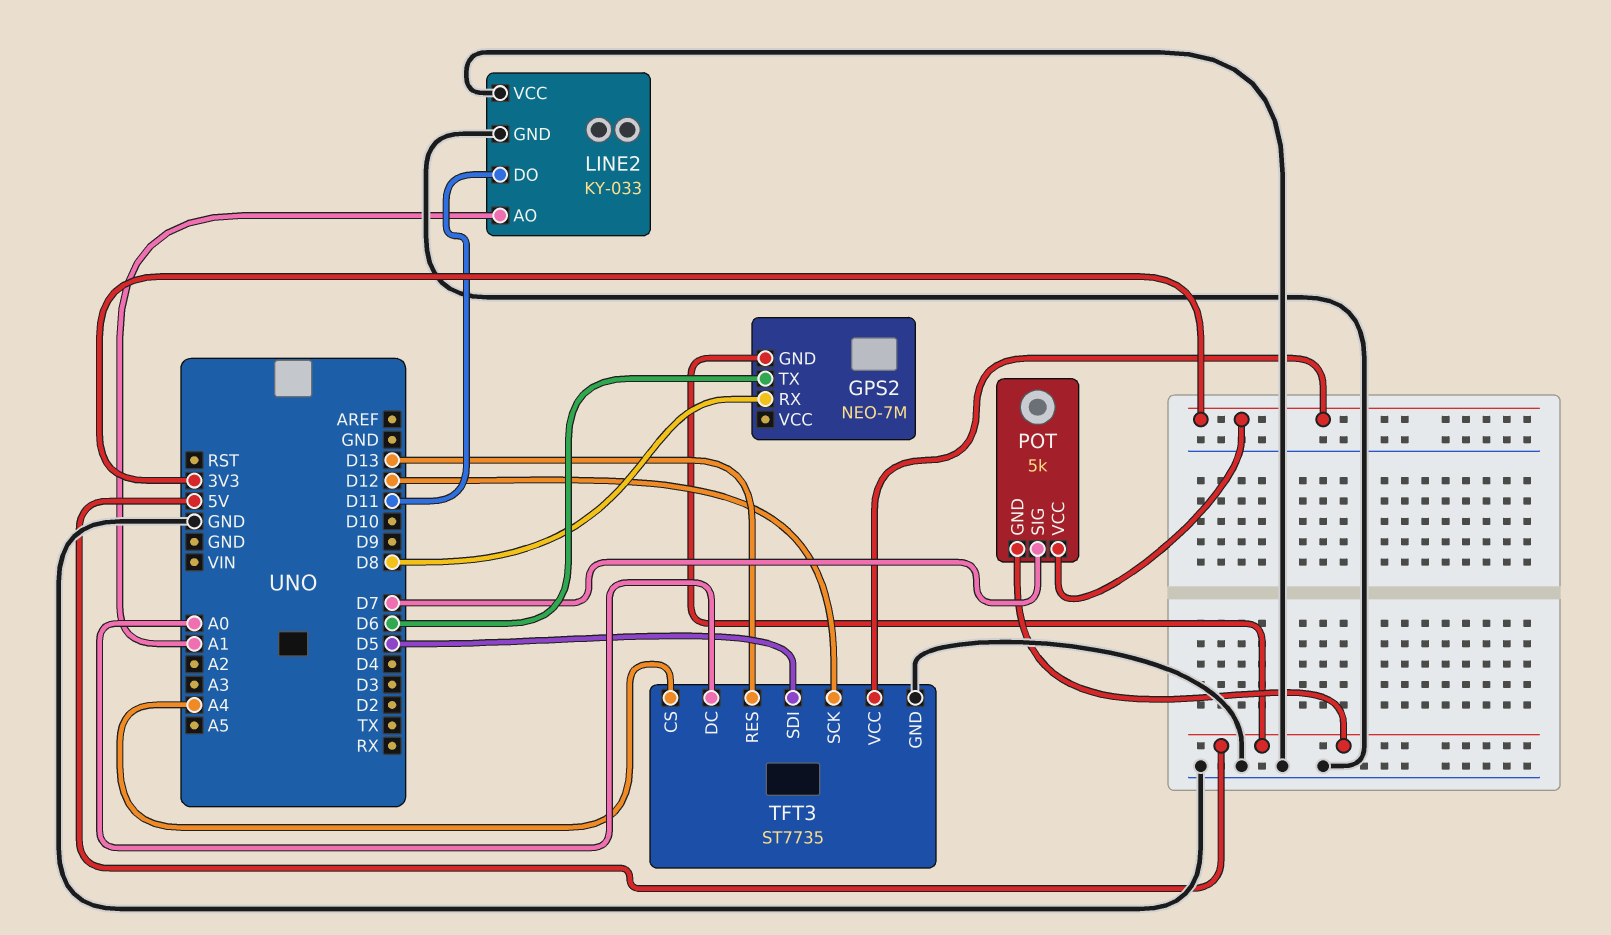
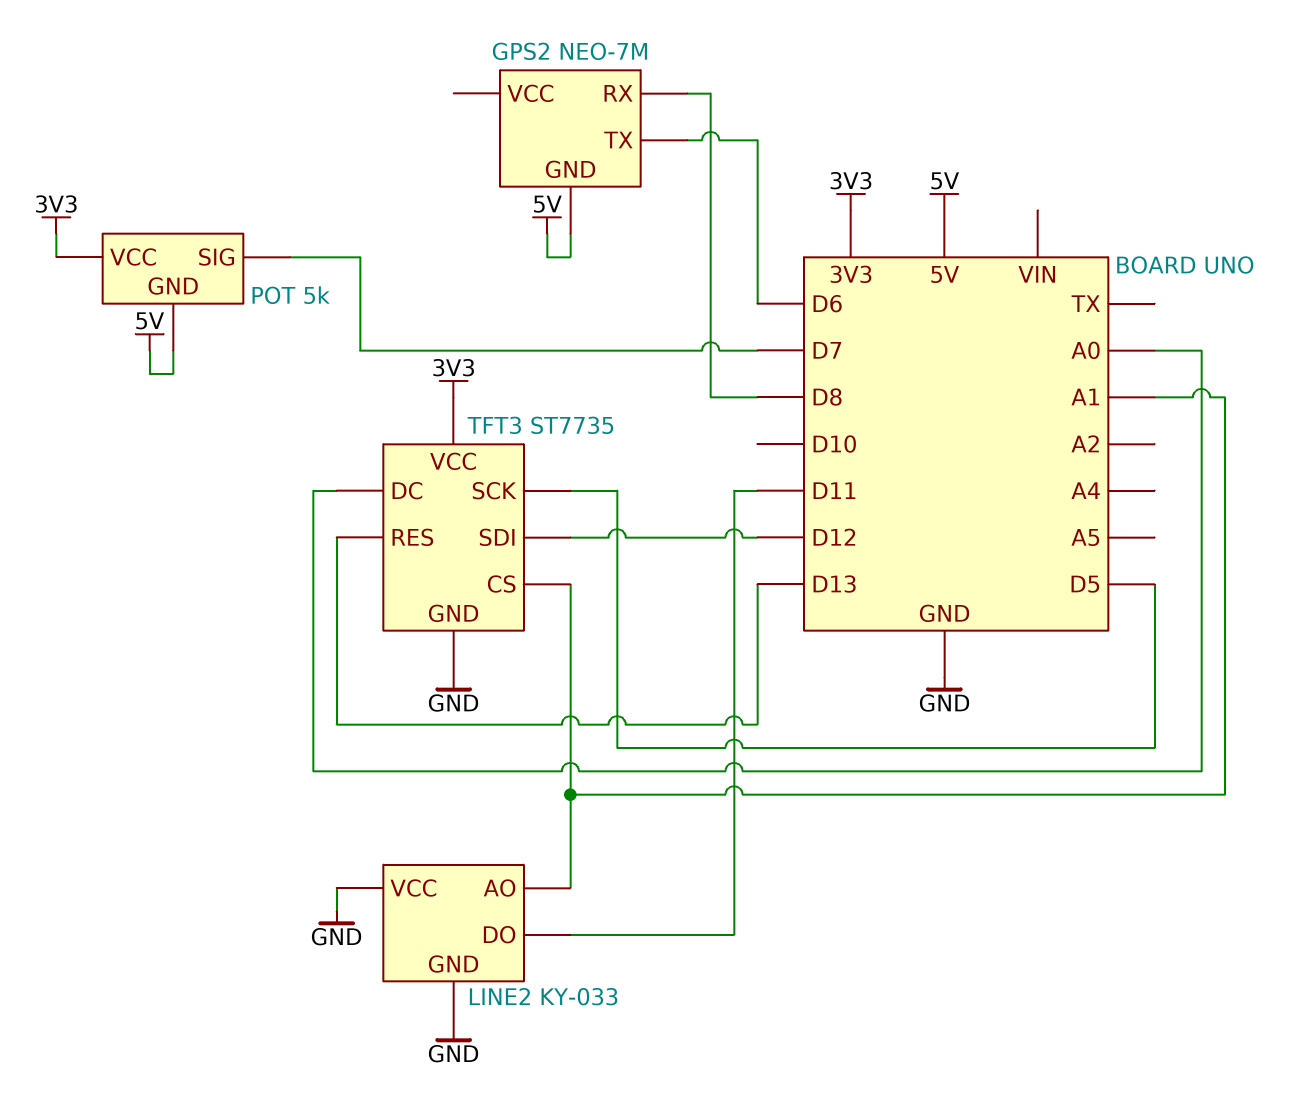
TFT3 pin CS: A4 -> A1
TFT3 pin SCK: D12 -> D5
TFT3 pin SDI: D5 -> D12

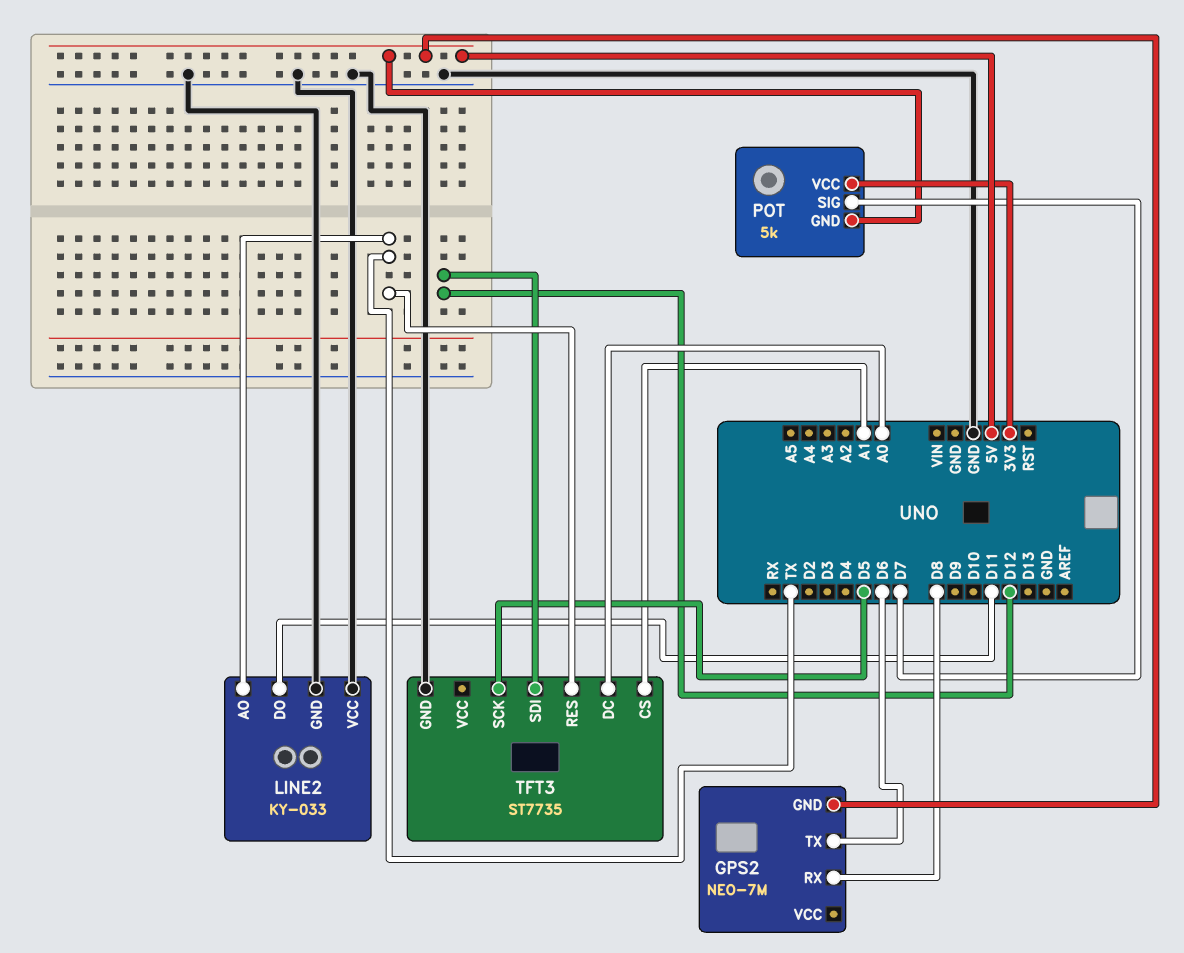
LINE2 pin AO: A1 -> TX
TFT3 pin RES: D13 -> TX
TFT3 pin VCC: 3V3 -> none

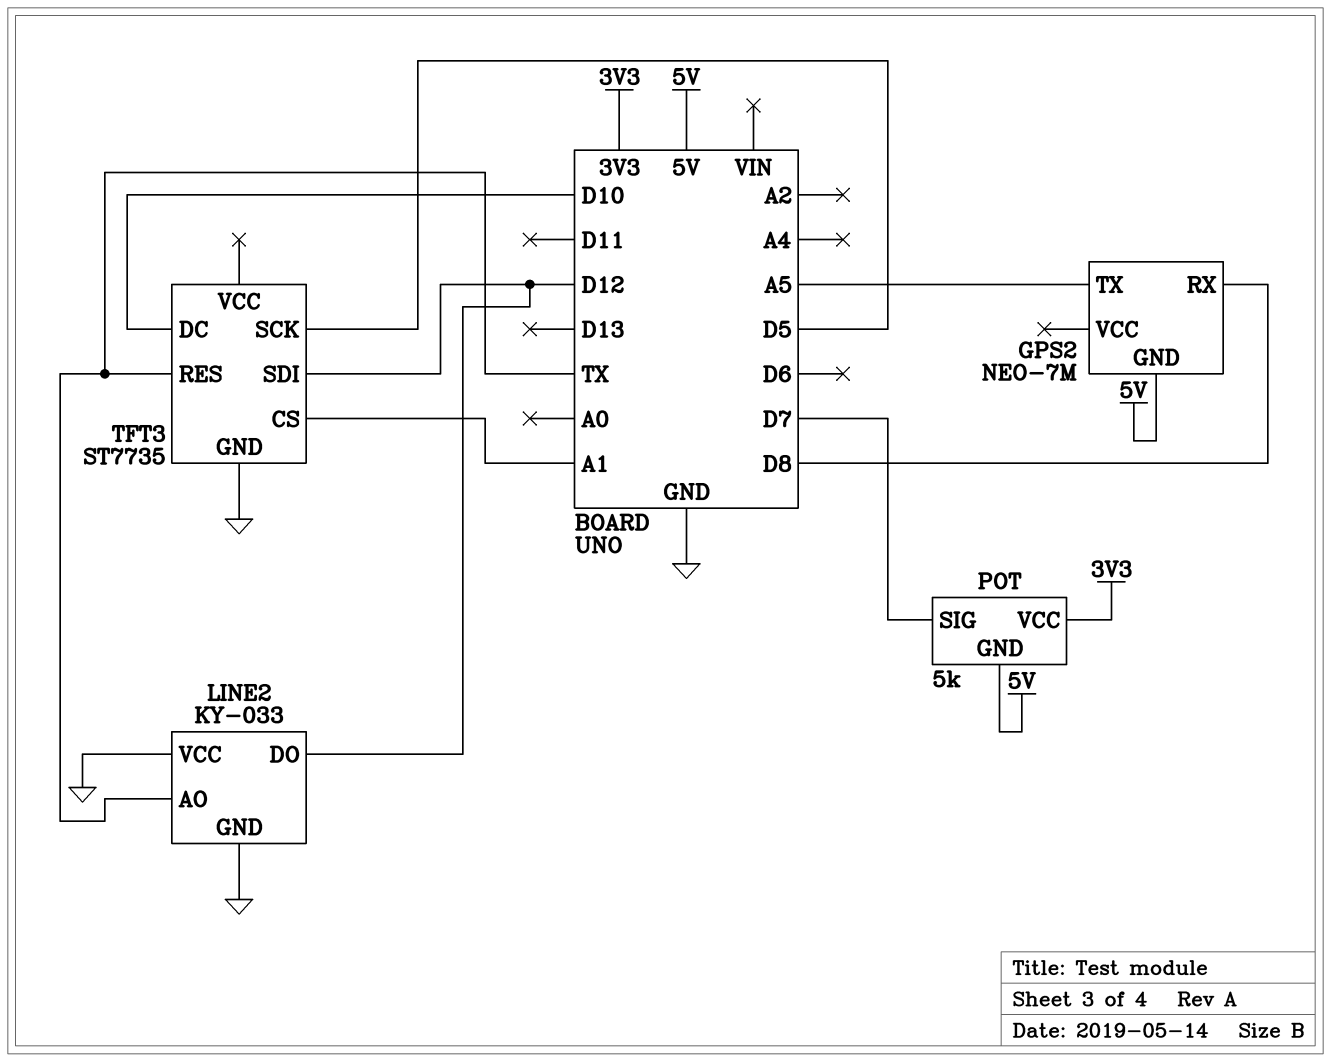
GPS2 pin TX: D6 -> A5
LINE2 pin DO: D11 -> D12
TFT3 pin DC: A0 -> D10

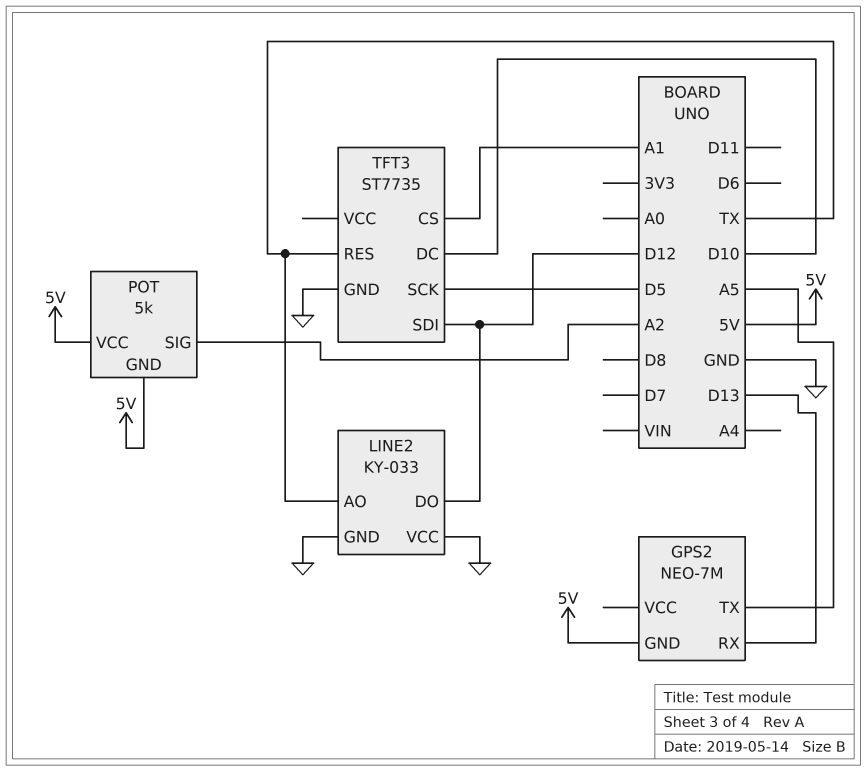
GPS2 pin RX: D8 -> D13
POT pin SIG: D7 -> A2
POT pin VCC: 3V3 -> 5V

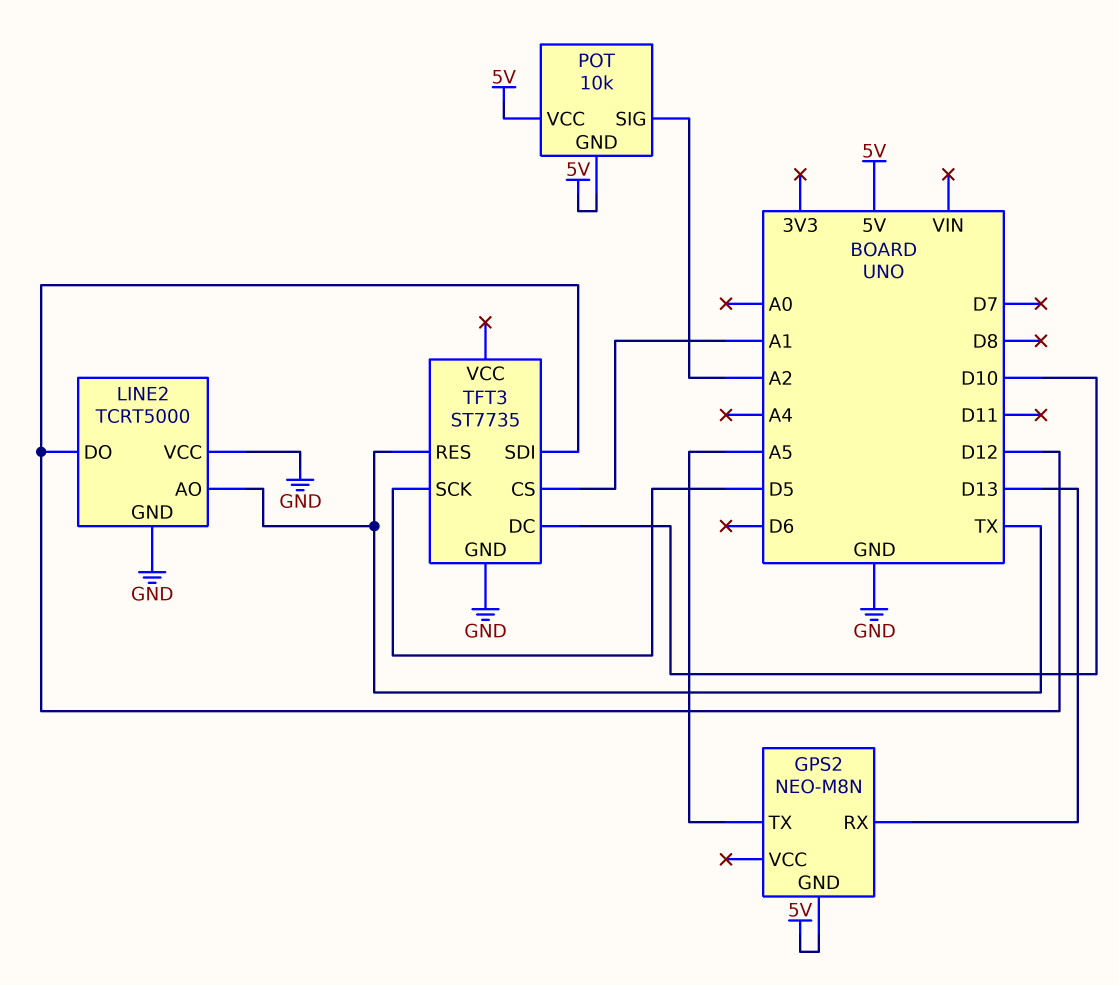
GPS2: NEO-7M -> NEO-M8N
LINE2: KY-033 -> TCRT5000
POT: 5k -> 10k

